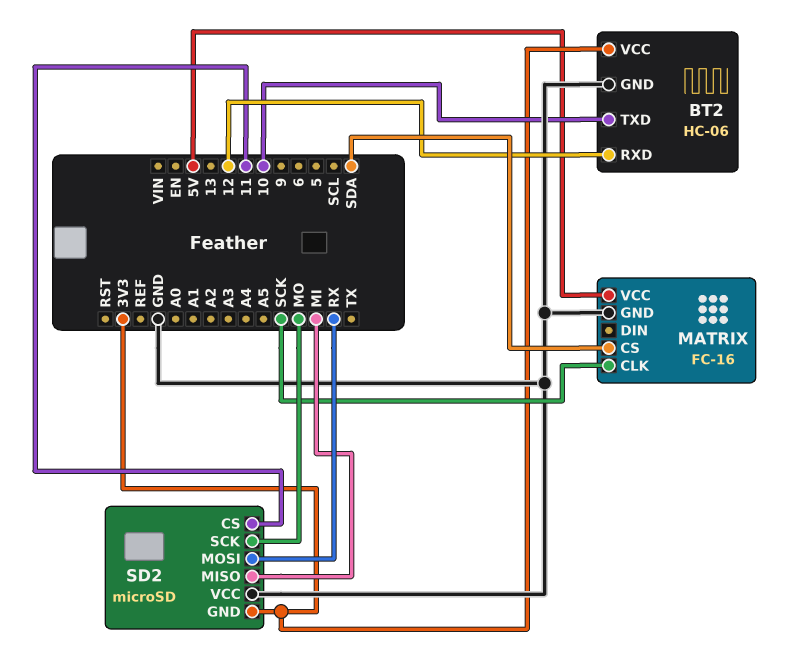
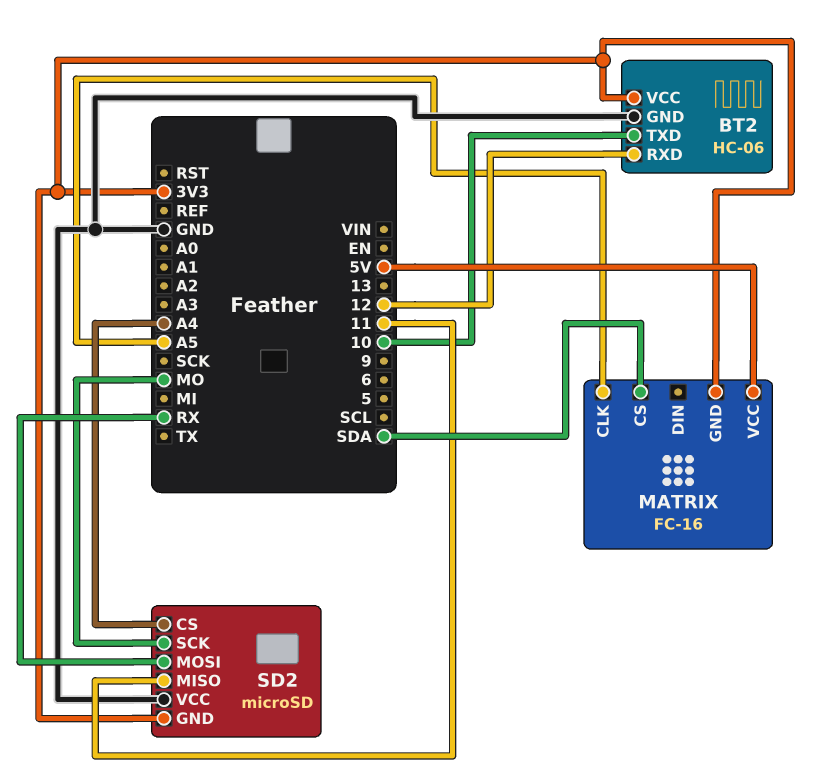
MATRIX pin CLK: SCK -> A5
MATRIX pin GND: GND -> 3V3
SD2 pin CS: 11 -> A4
SD2 pin MISO: MI -> 11

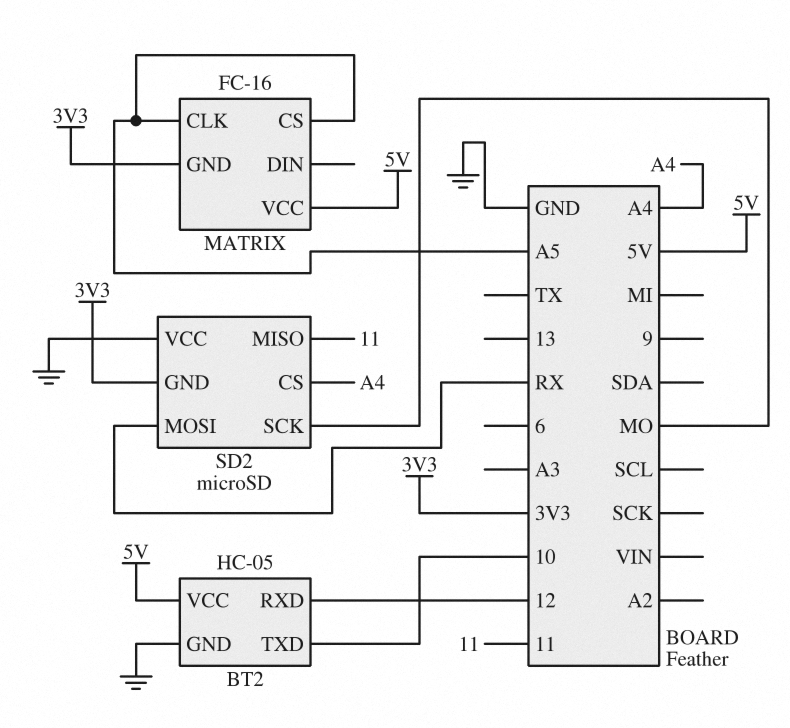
BT2: HC-06 -> HC-05
BT2 pin VCC: 3V3 -> 5V
MATRIX pin CS: SDA -> A5

